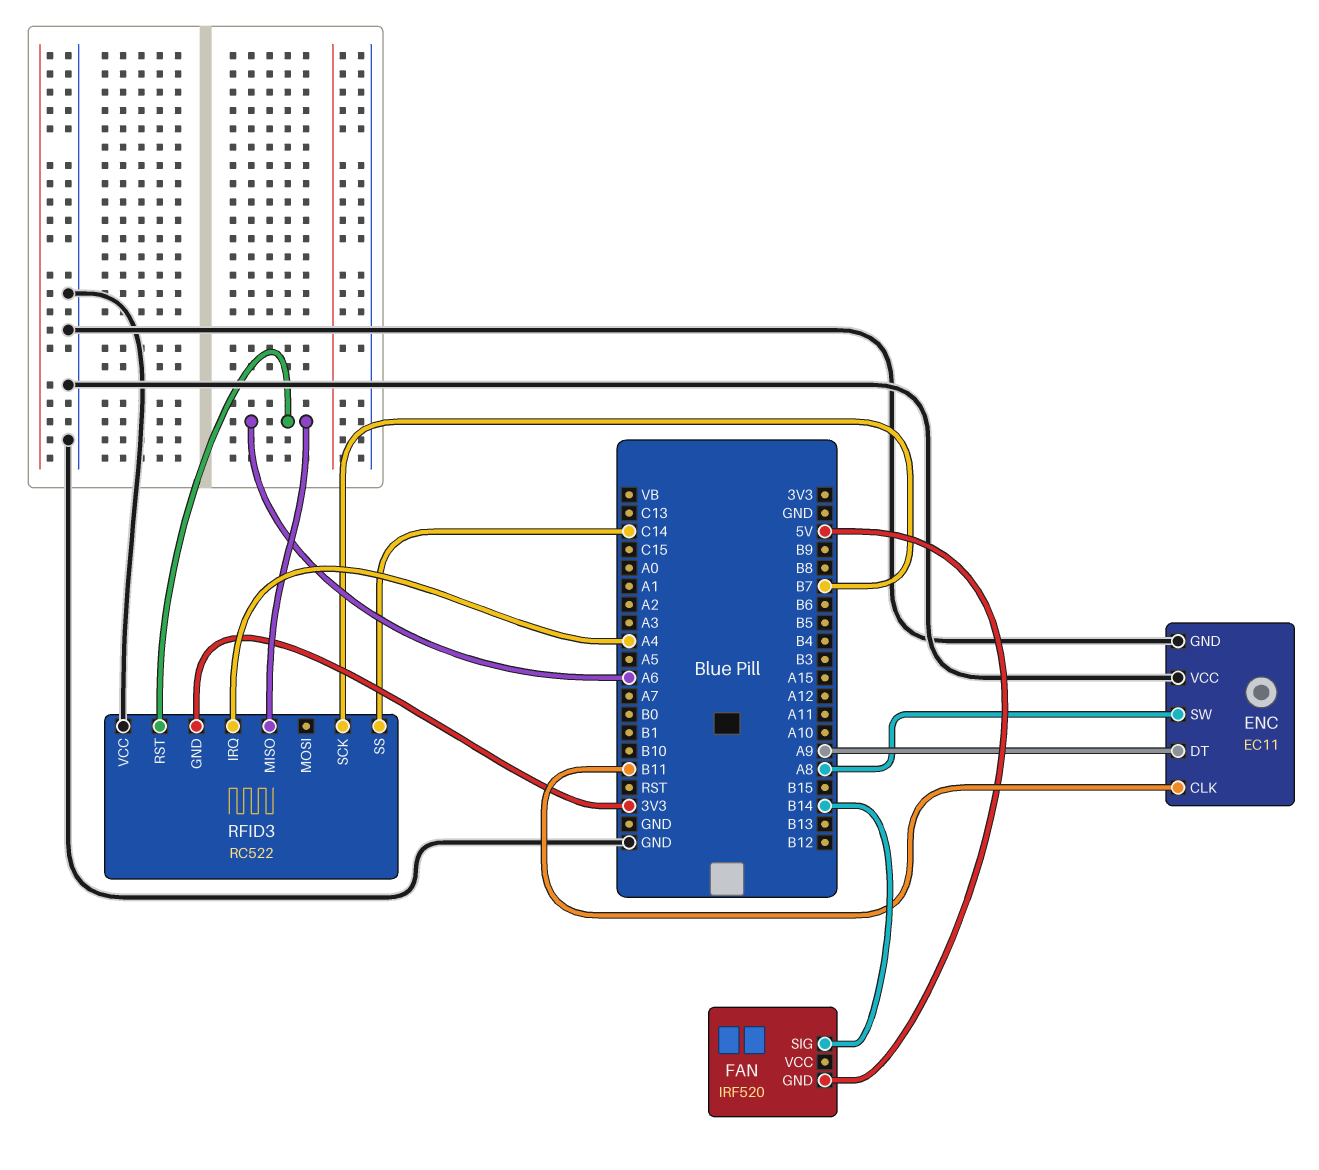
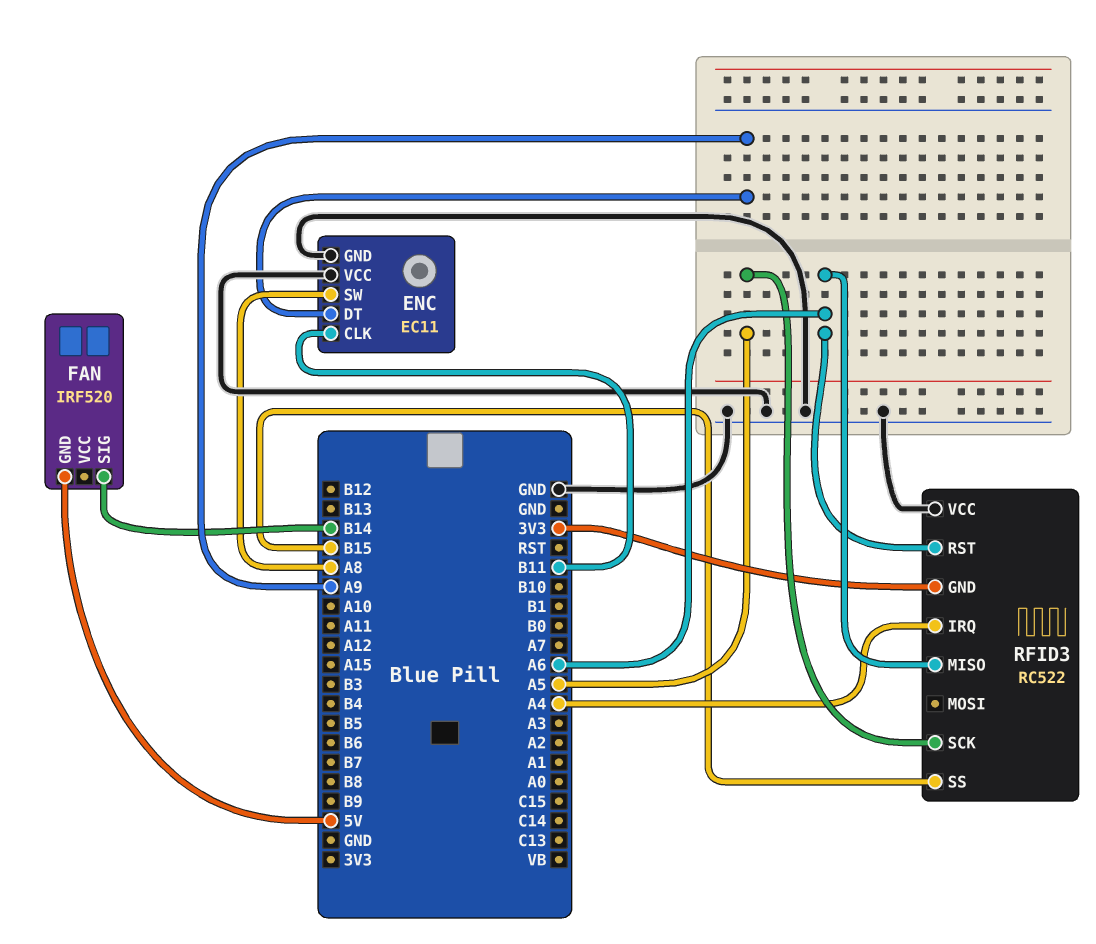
RFID3 pin SCK: B7 -> A5
RFID3 pin SS: C14 -> B15

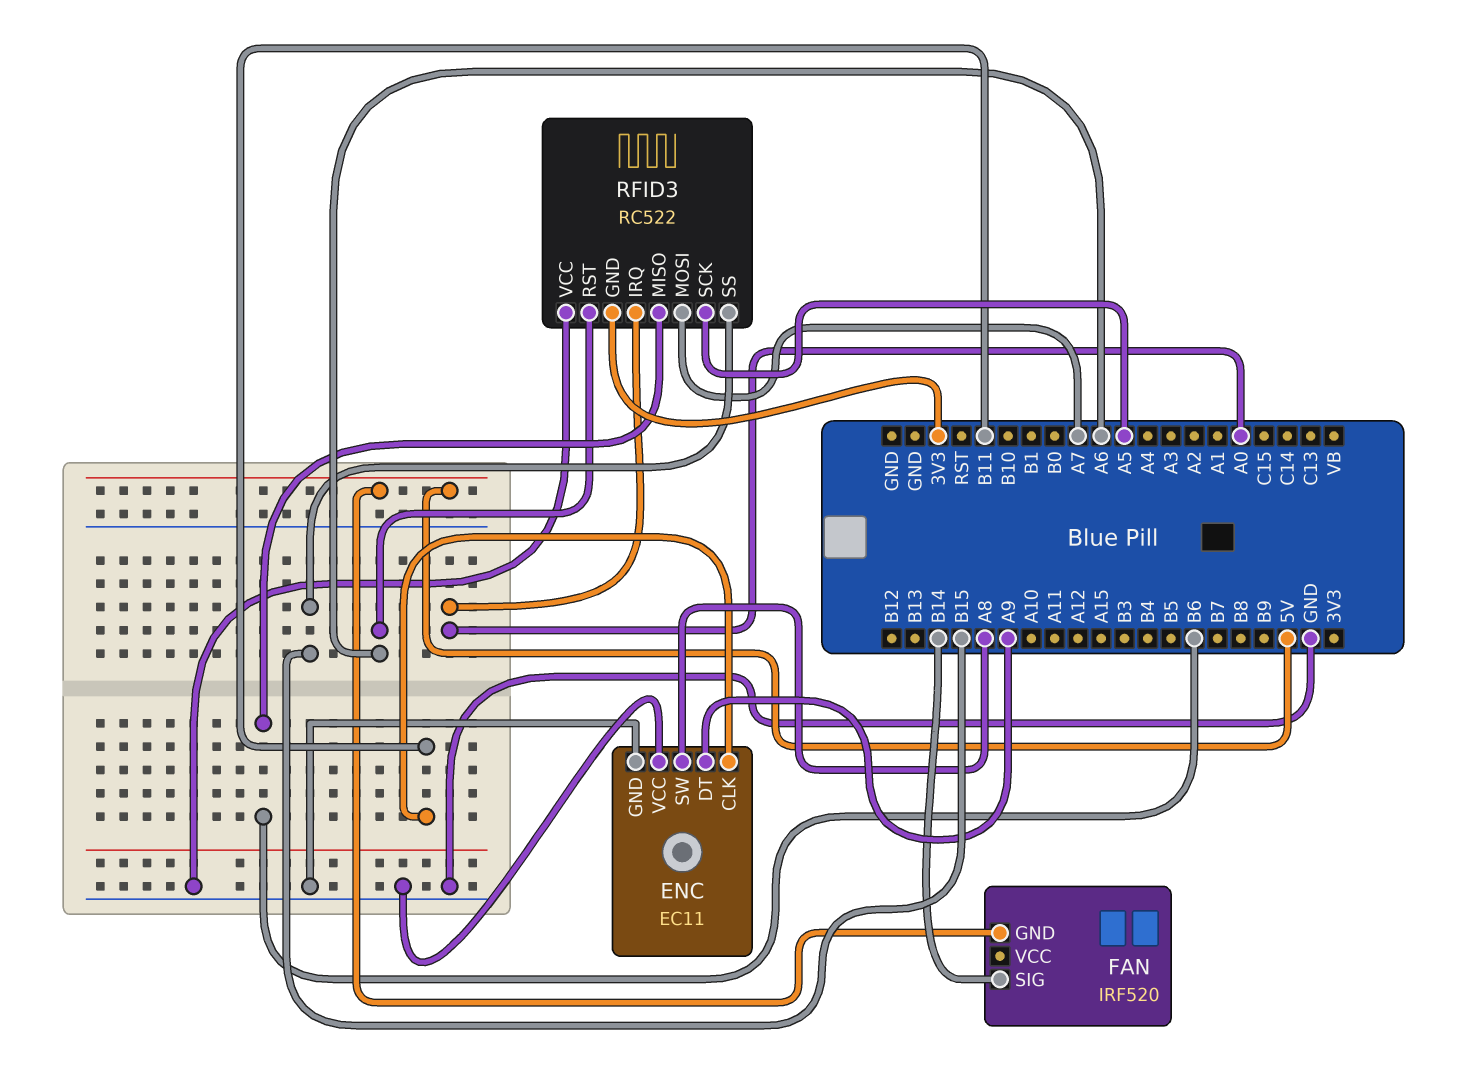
RFID3 pin IRQ: A4 -> A0
RFID3 pin MISO: A6 -> B6
RFID3 pin MOSI: none -> A7

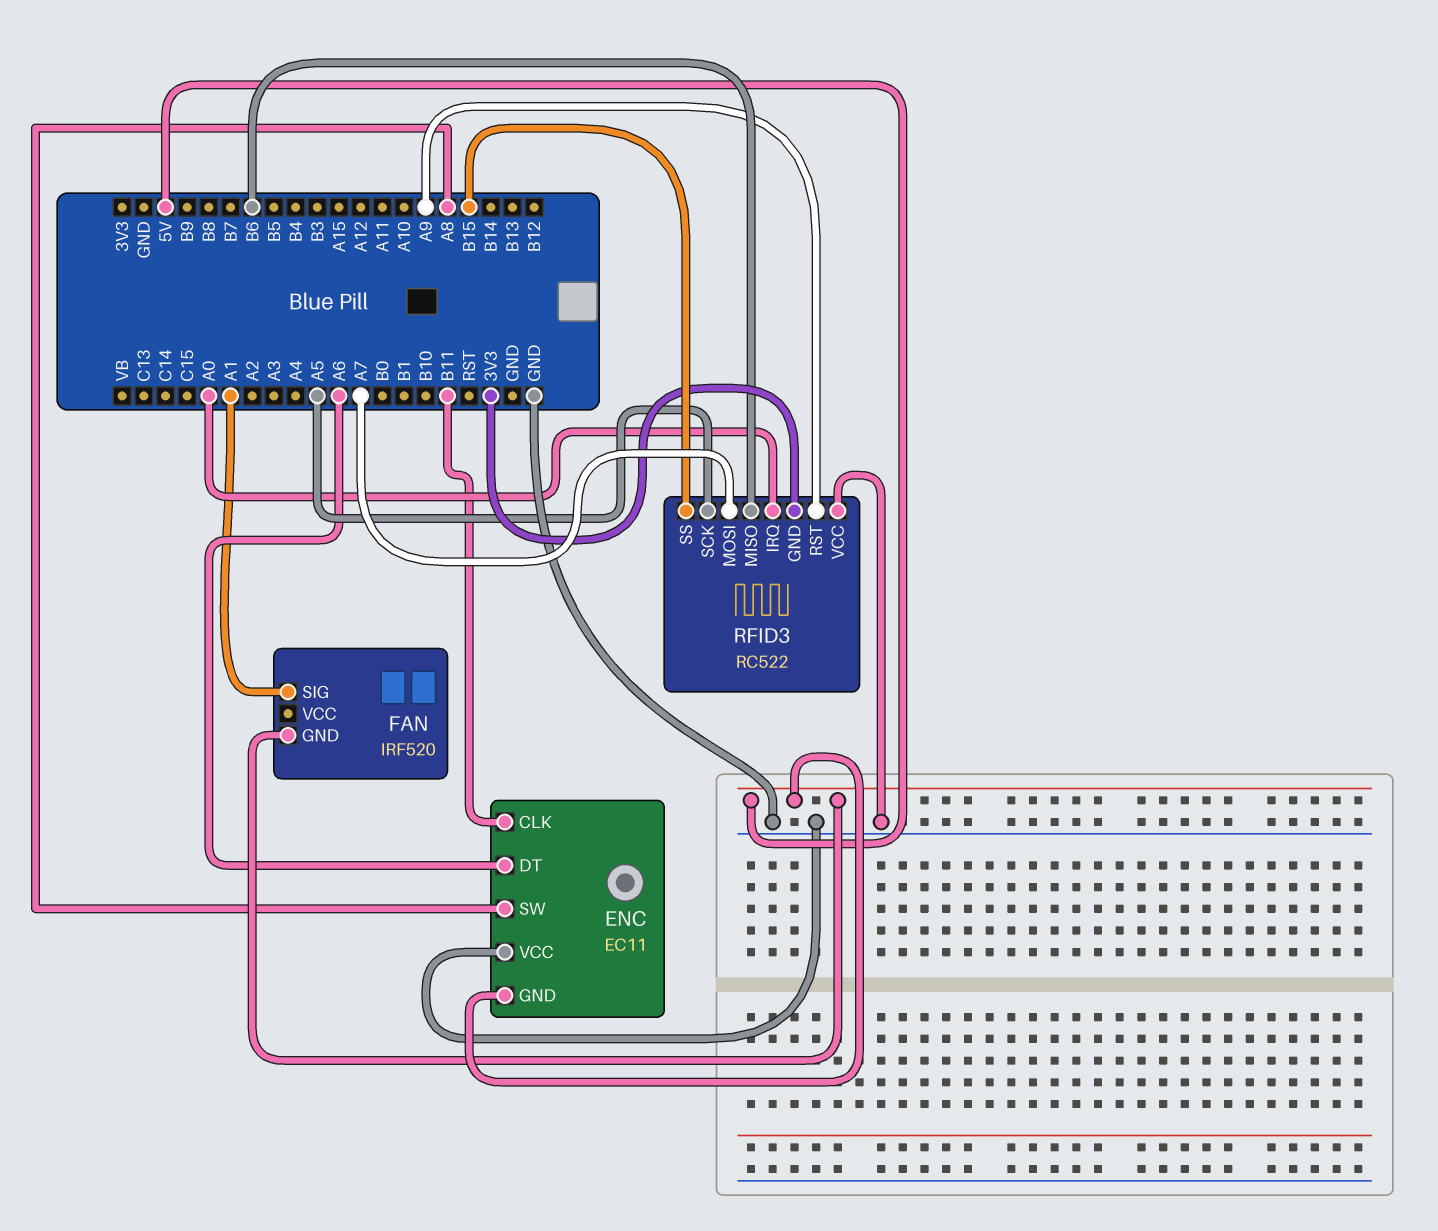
ENC pin DT: A9 -> A6
ENC pin GND: GND -> 5V
FAN pin SIG: B14 -> A1
RFID3 pin RST: A6 -> A9

